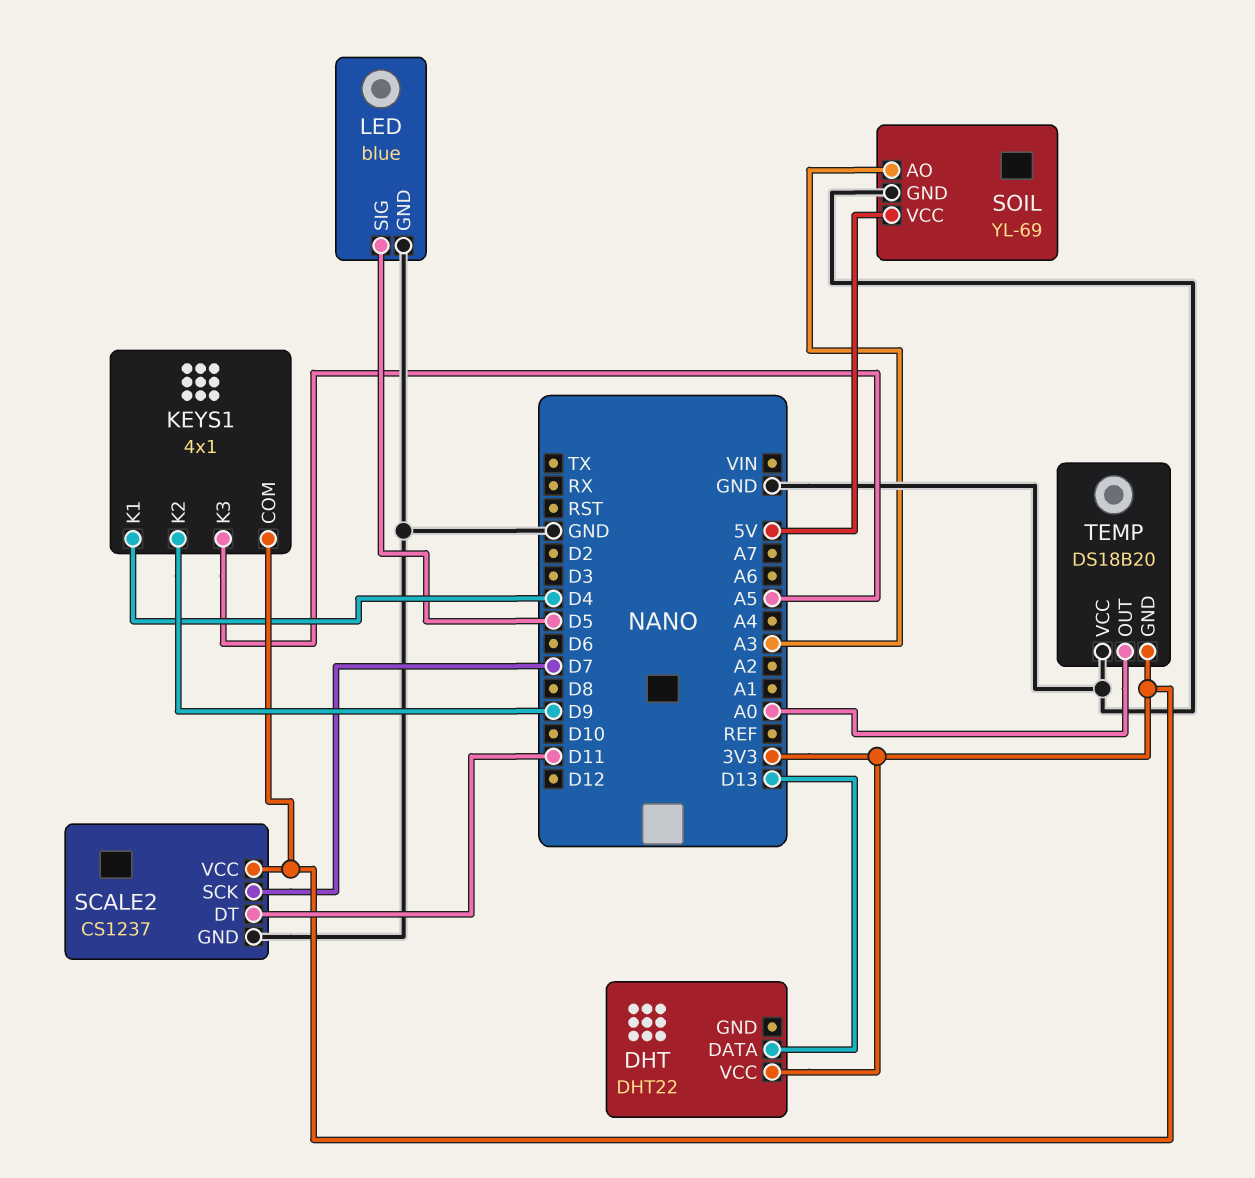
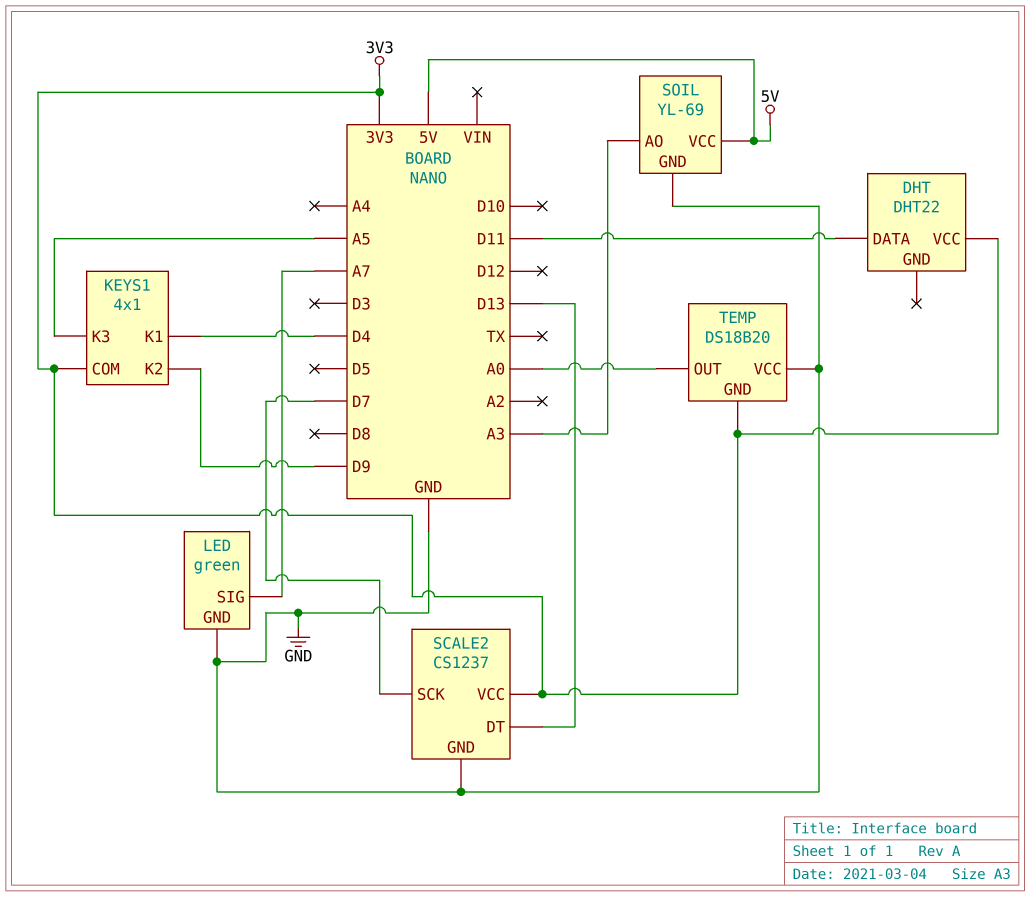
DHT pin DATA: D13 -> D11
LED: blue -> green
LED pin SIG: D5 -> A7
SCALE2 pin DT: D11 -> D13

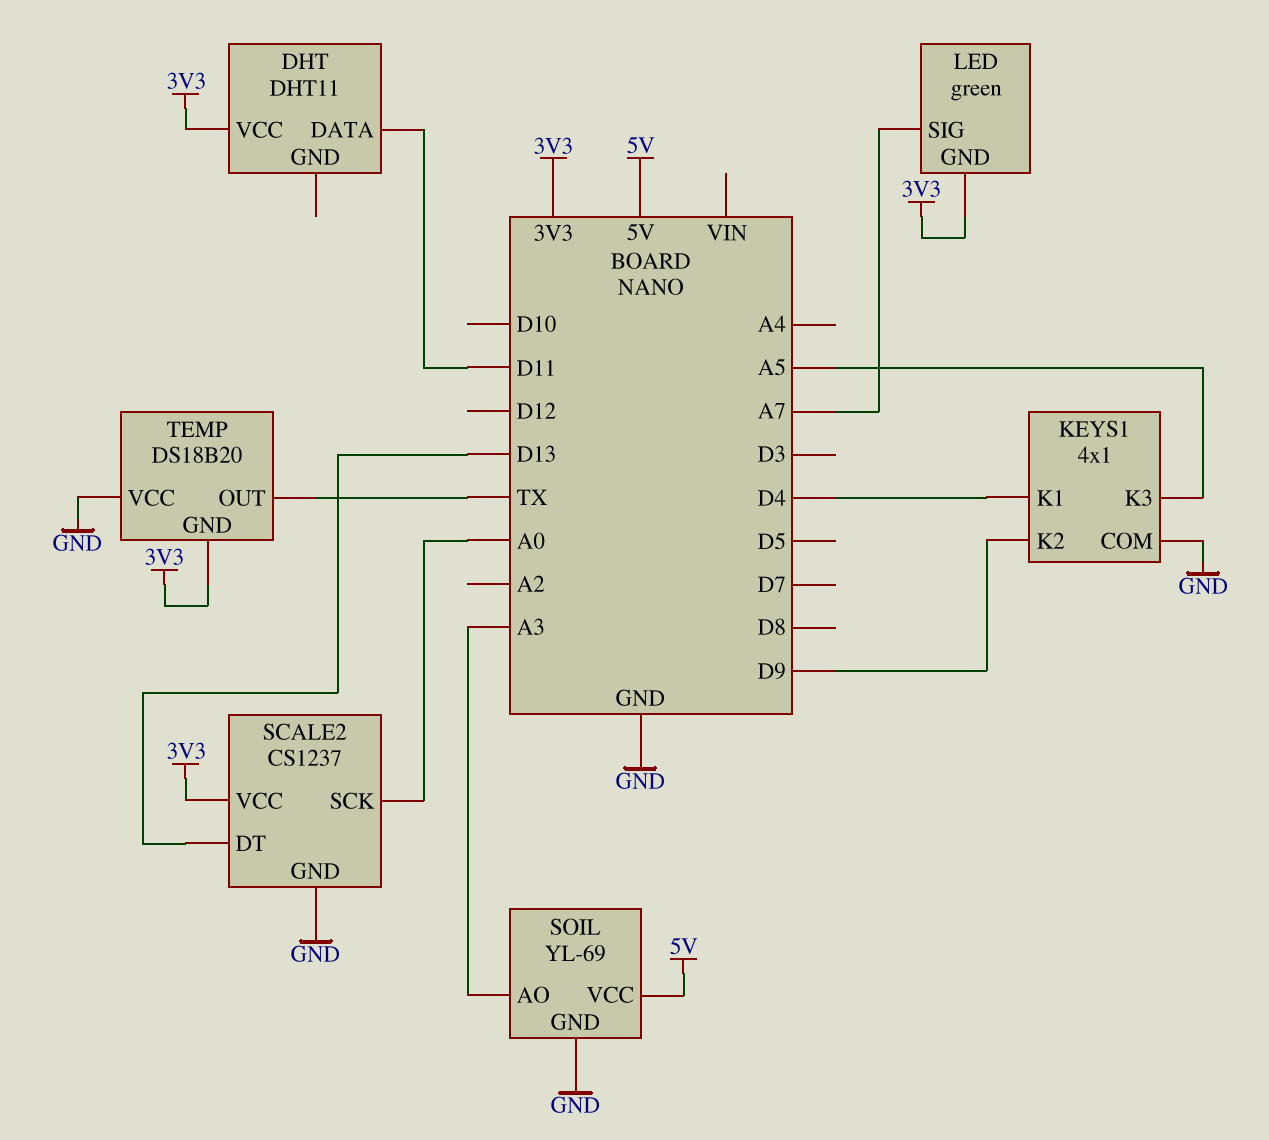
DHT: DHT22 -> DHT11
KEYS1 pin COM: 3V3 -> GND
LED pin GND: GND -> 3V3
SCALE2 pin SCK: D7 -> A0
TEMP pin OUT: A0 -> TX

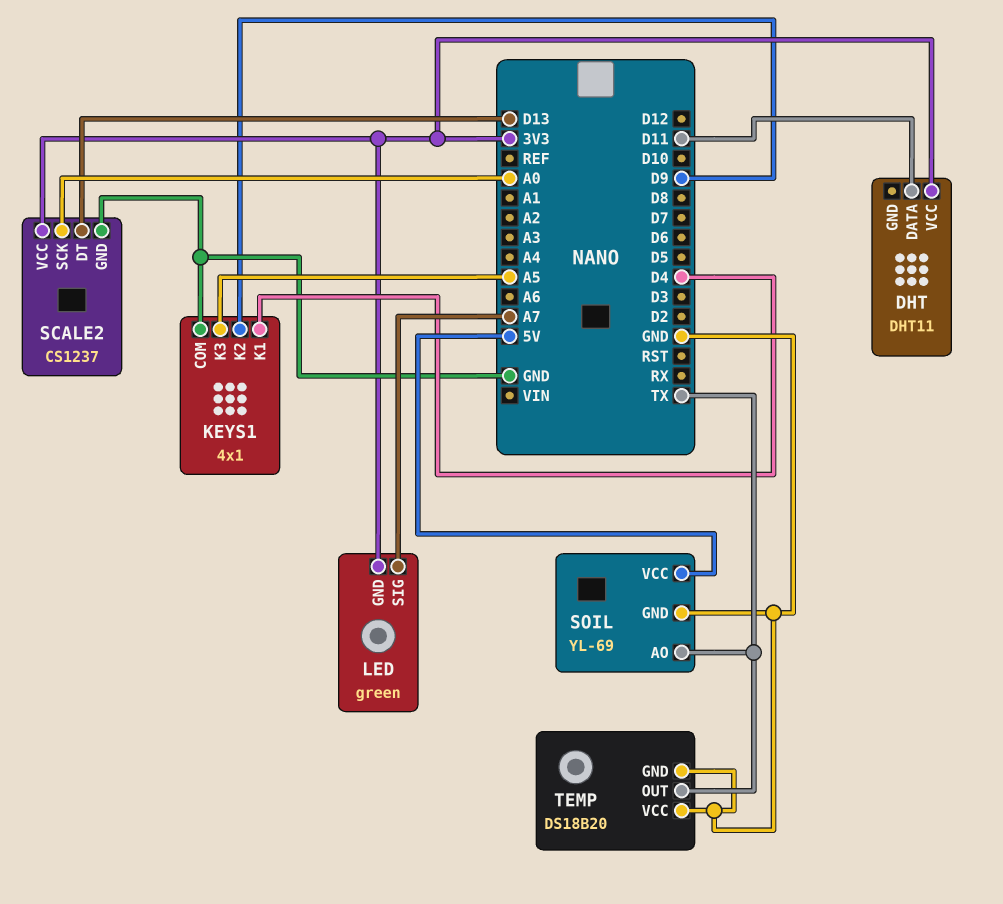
SOIL pin AO: A3 -> TX
TEMP pin GND: 3V3 -> GND

